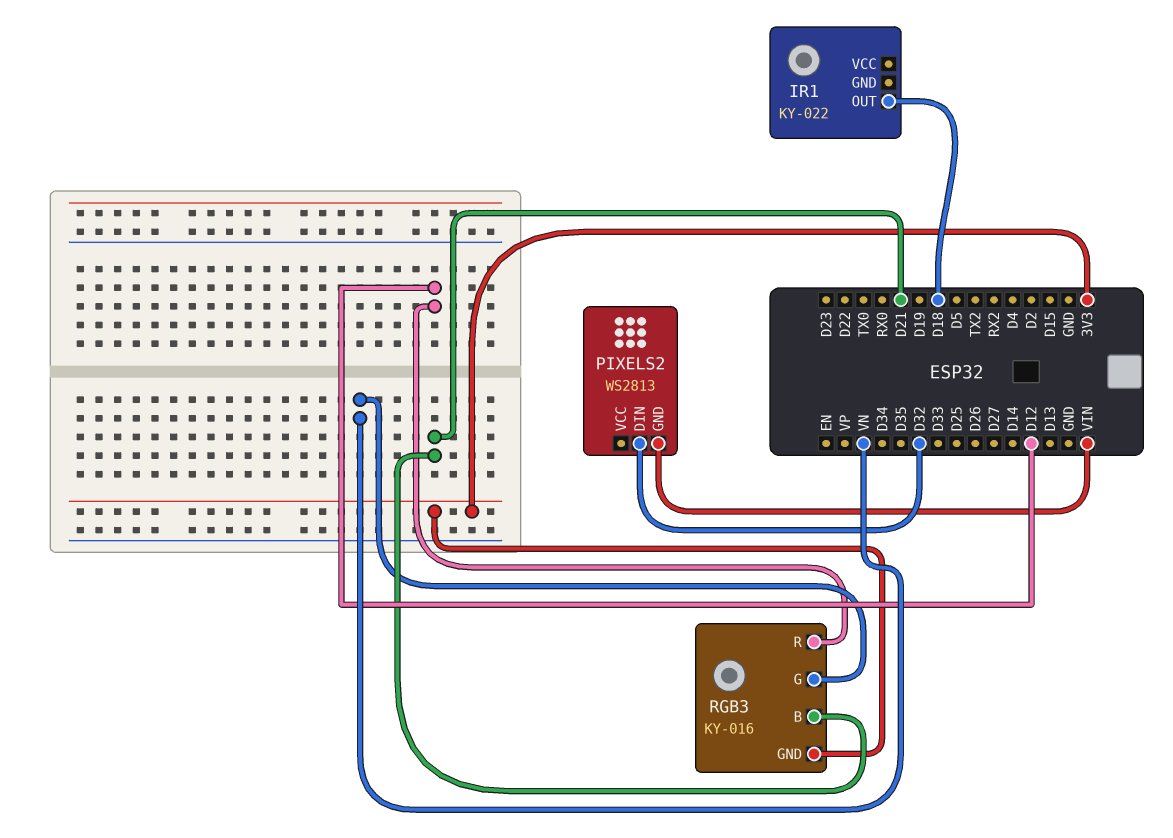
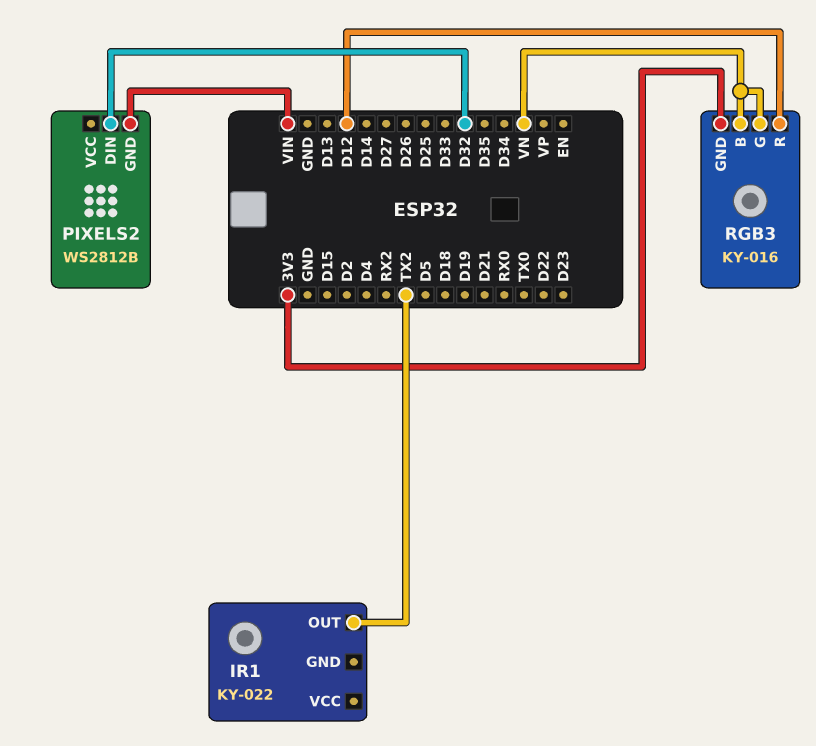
IR1 pin OUT: D18 -> TX2
PIXELS2: WS2813 -> WS2812B
RGB3 pin B: D21 -> VN

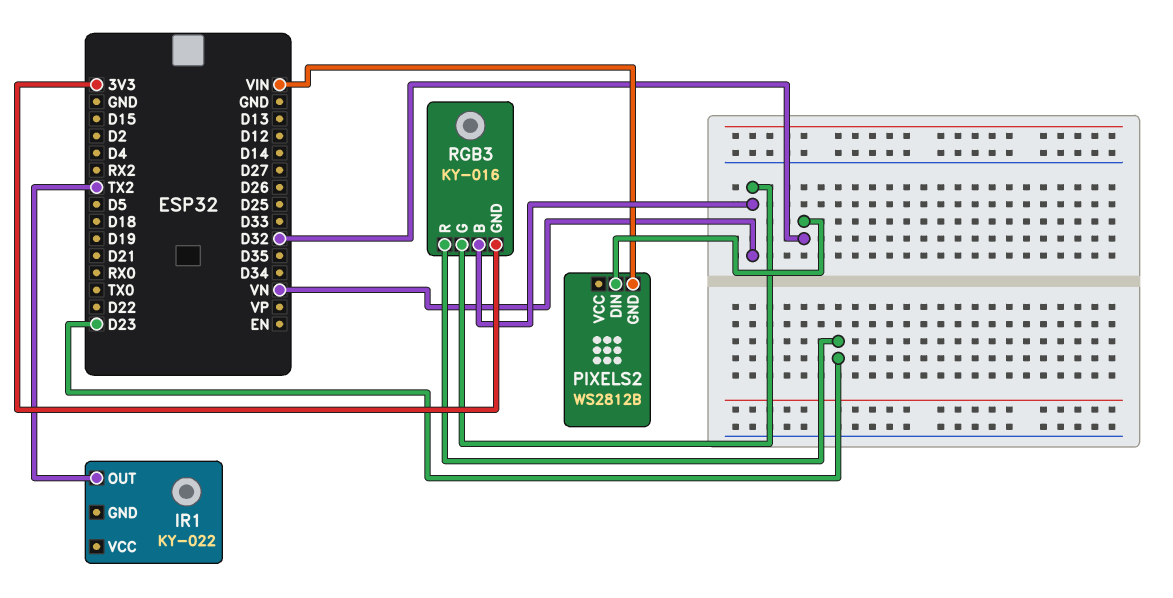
RGB3 pin R: D12 -> D23

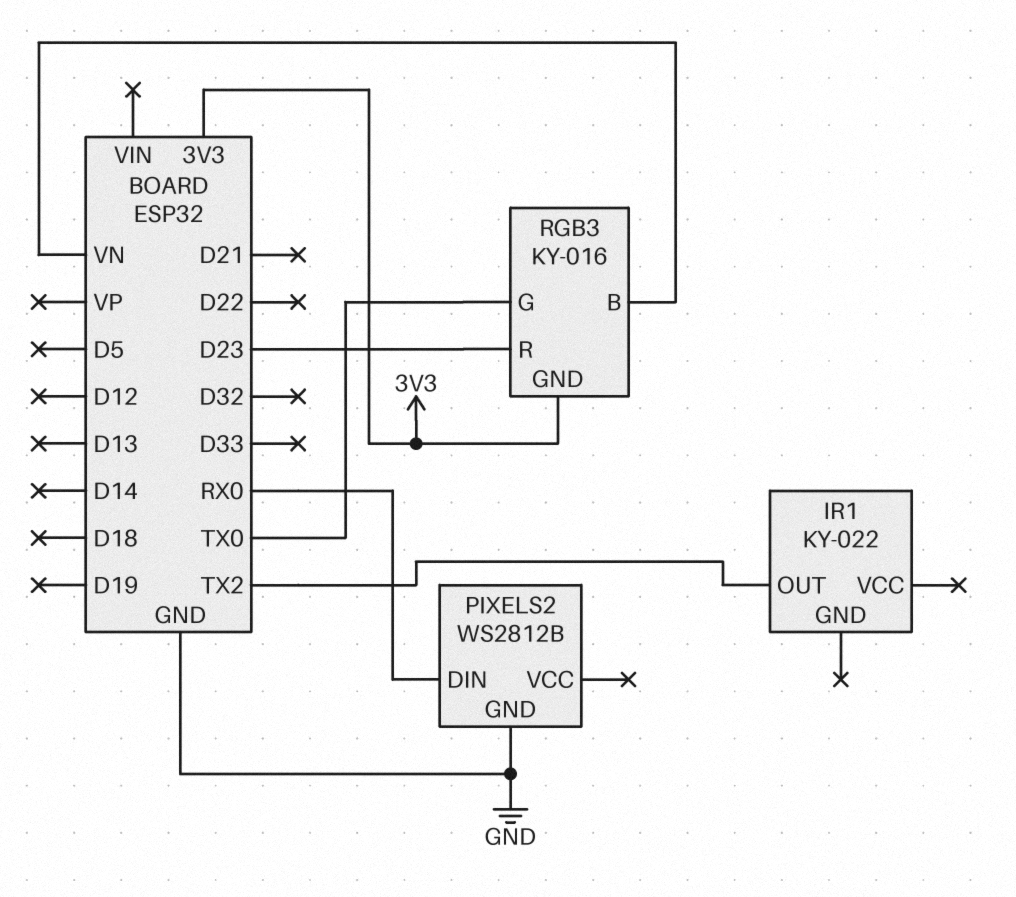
PIXELS2 pin DIN: D32 -> RX0
PIXELS2 pin GND: VIN -> GND
RGB3 pin G: VN -> TX0

